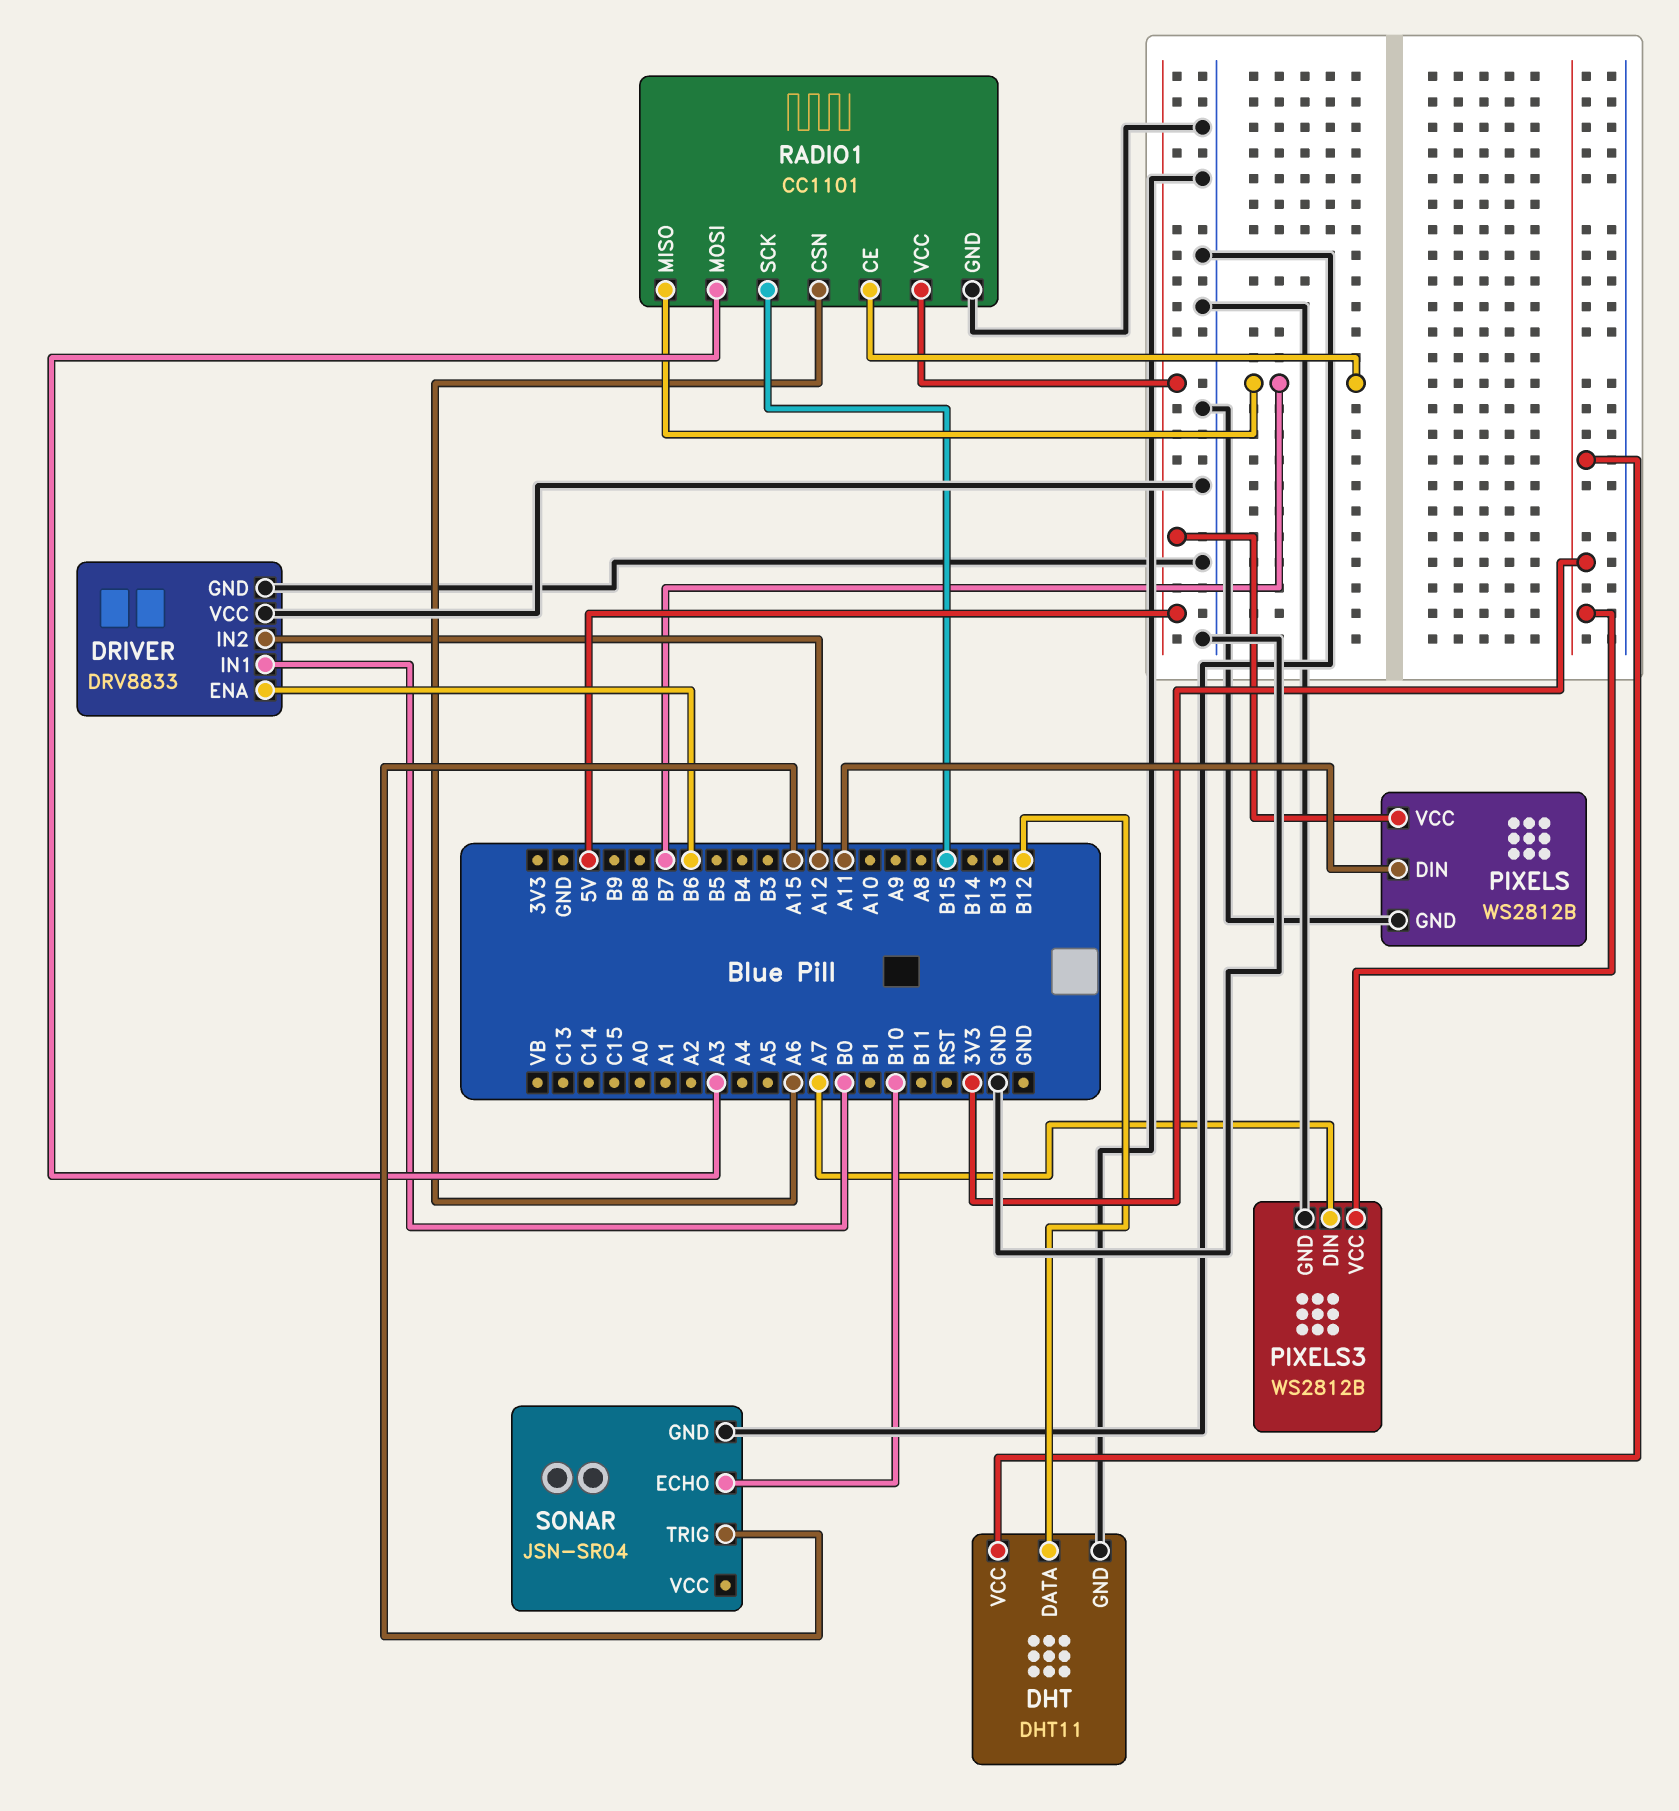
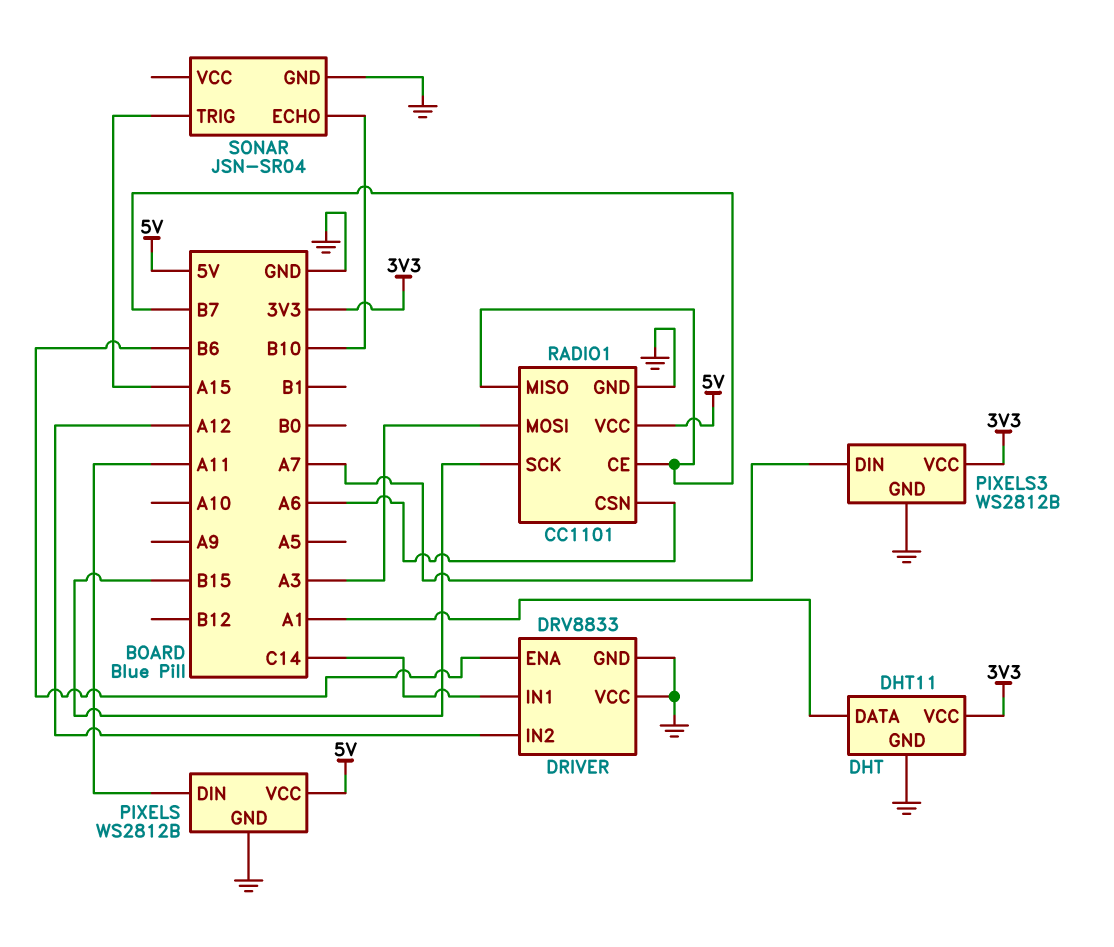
DHT pin DATA: B12 -> A1
DRIVER pin IN1: B0 -> C14

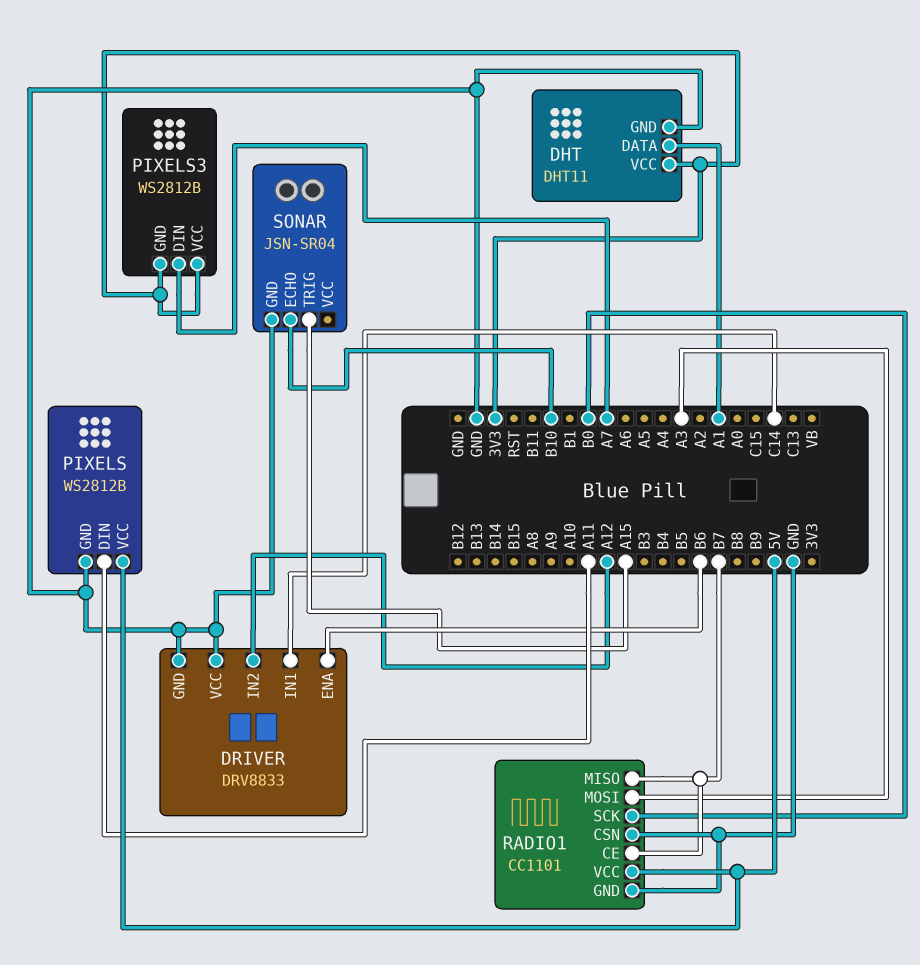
PIXELS3 pin GND: GND -> 3V3
RADIO1 pin CSN: A6 -> GND
RADIO1 pin SCK: B15 -> B0

